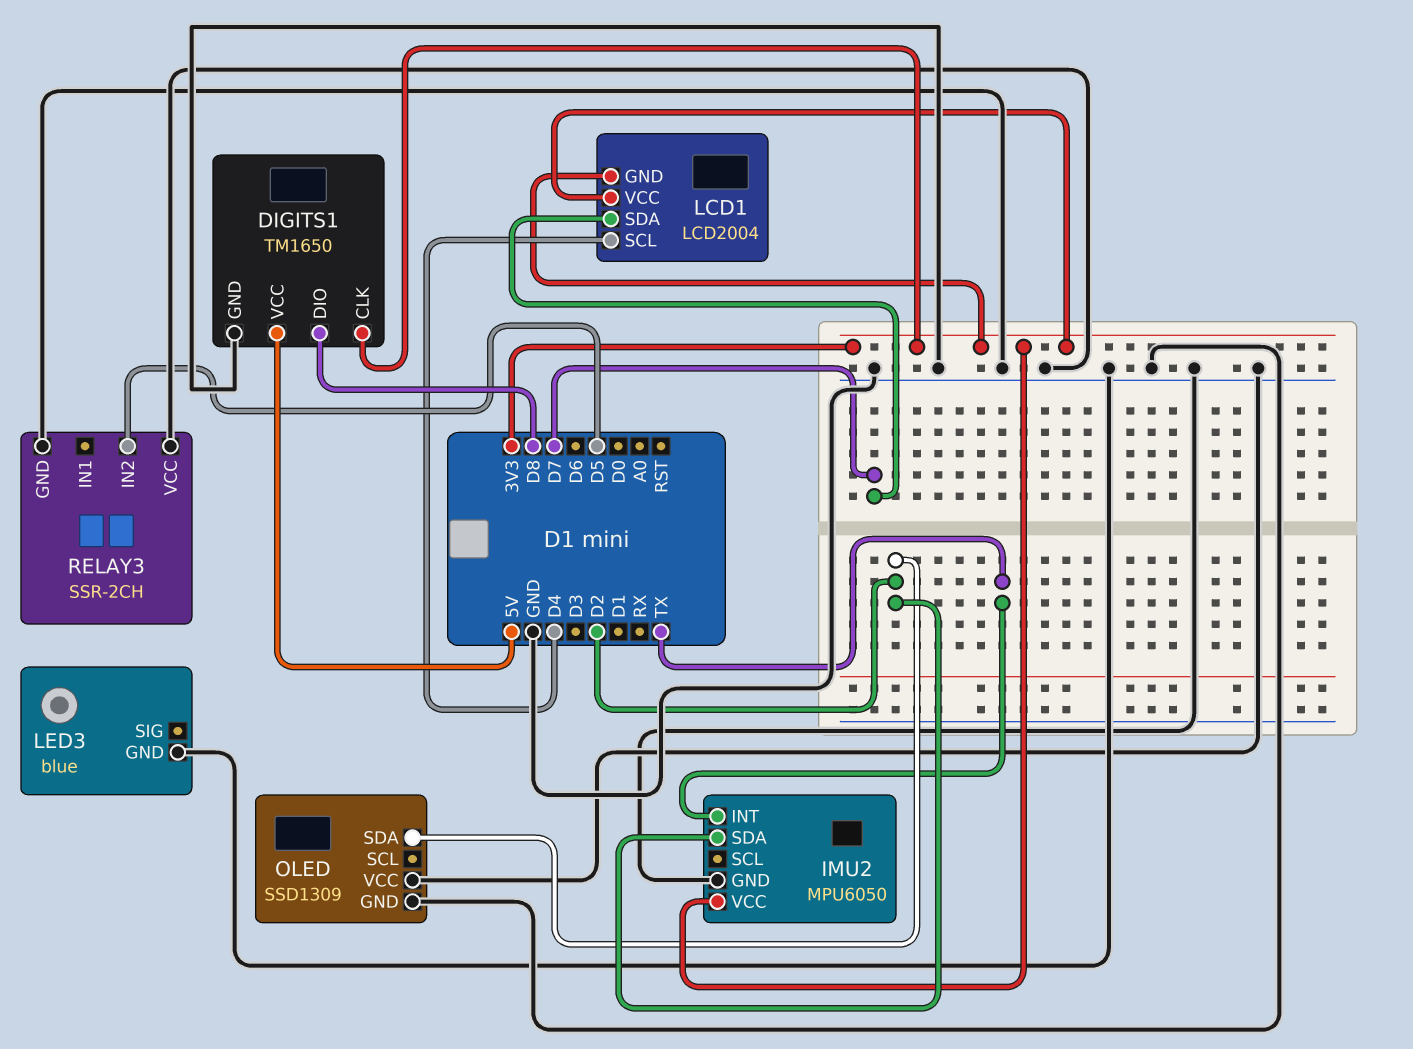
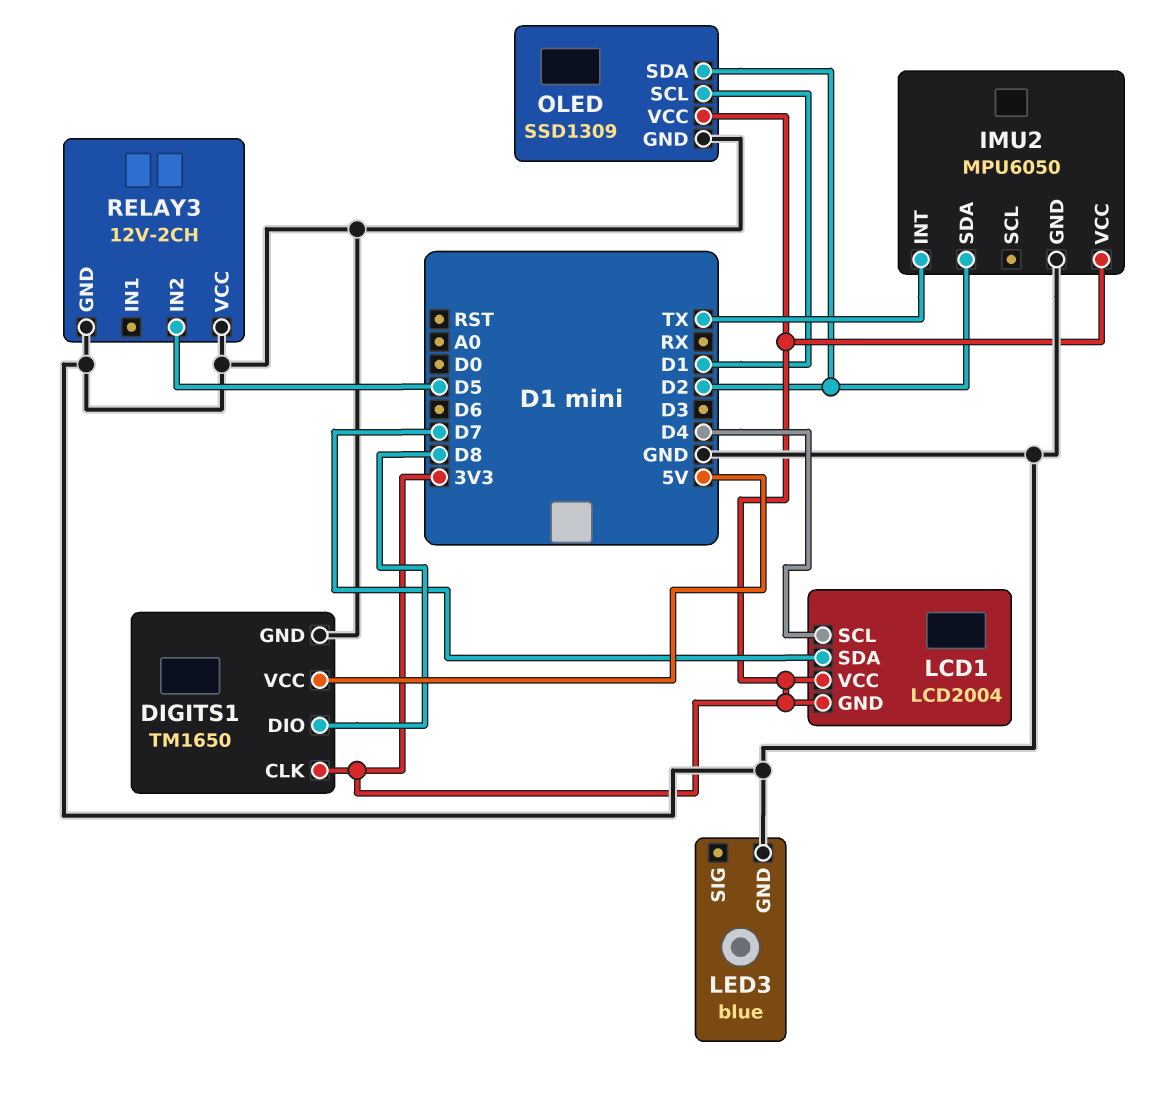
OLED pin SCL: none -> D1
OLED pin VCC: GND -> 3V3
RELAY3: SSR-2CH -> 12V-2CH

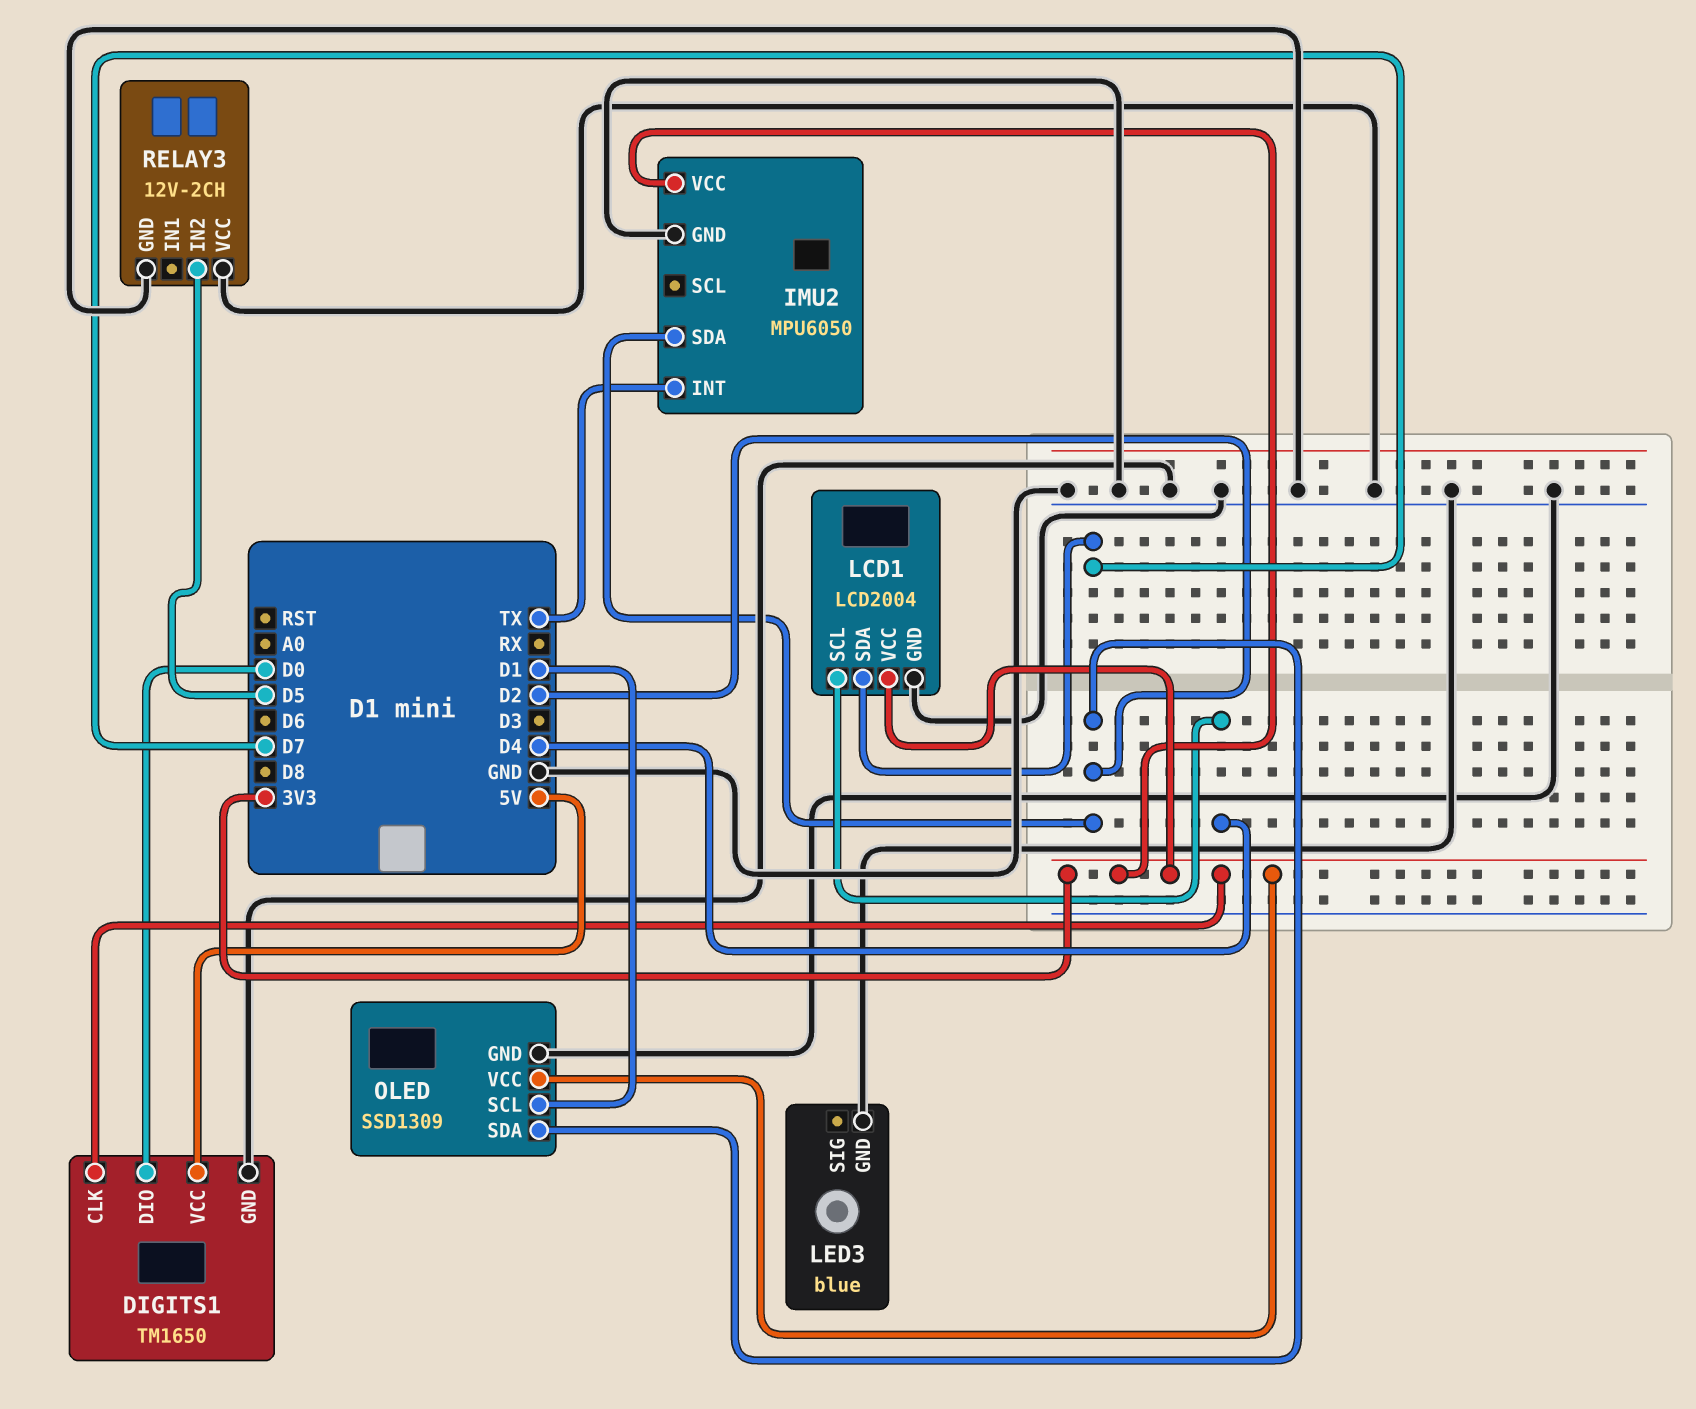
DIGITS1 pin DIO: D8 -> D0
LCD1 pin GND: 3V3 -> GND

